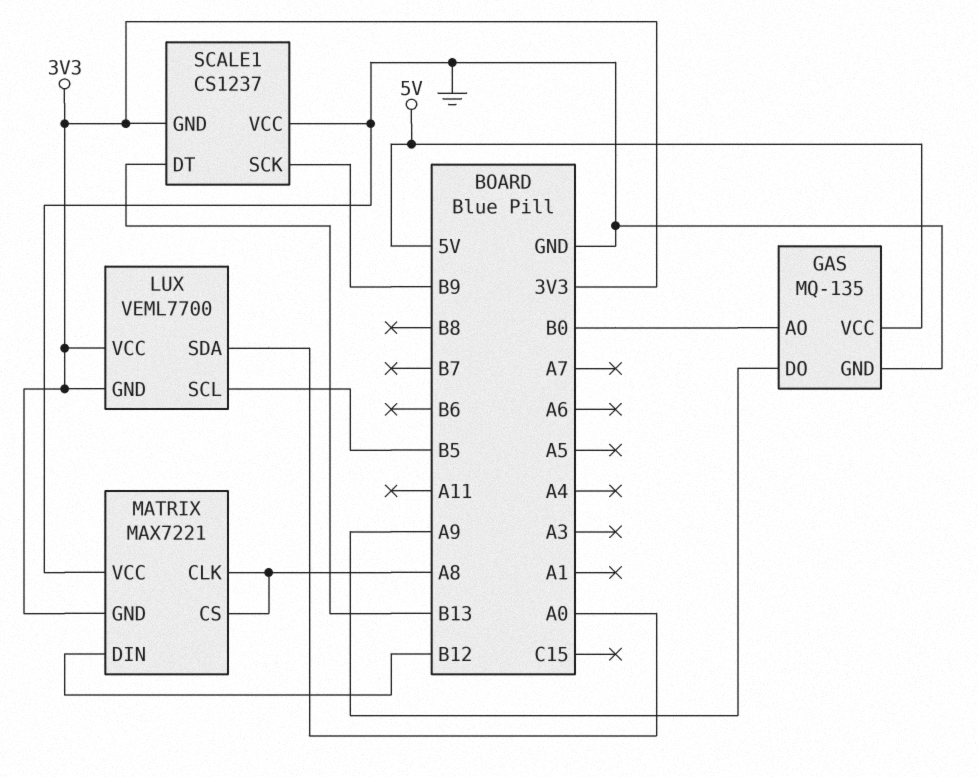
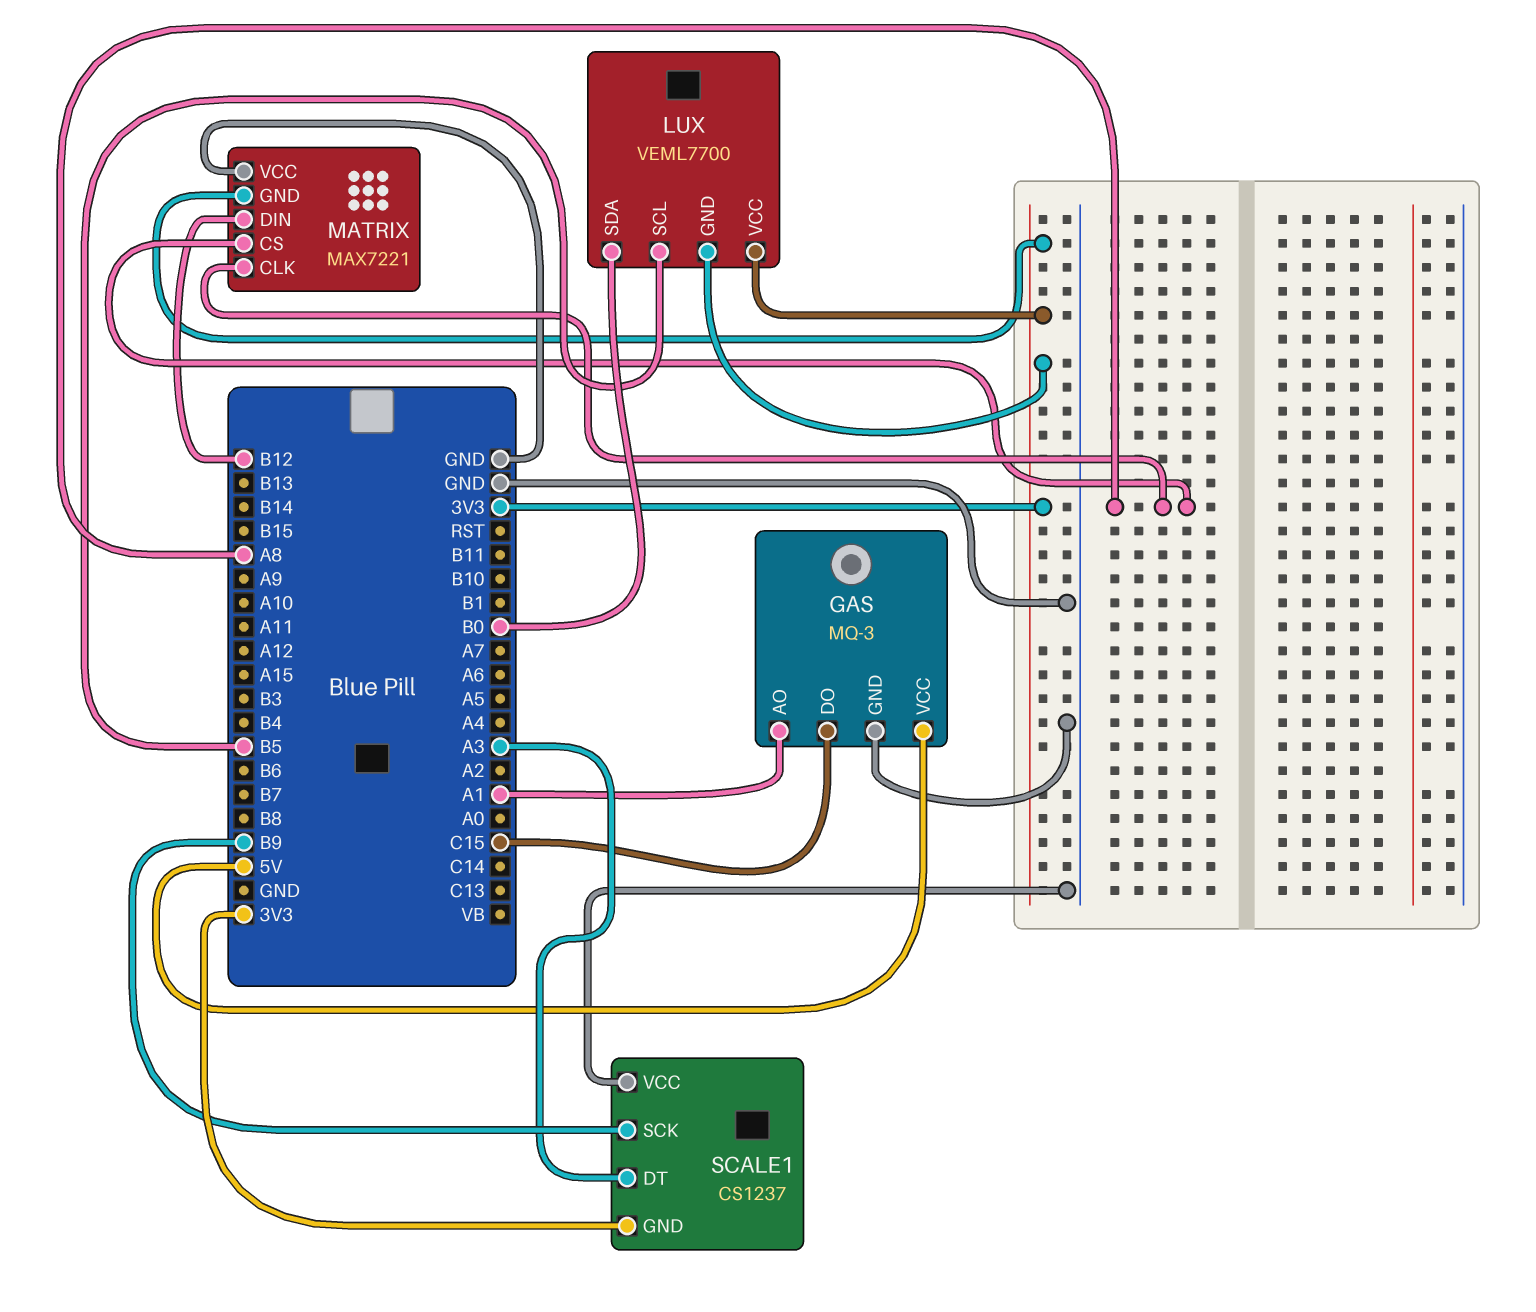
GAS: MQ-135 -> MQ-3
GAS pin AO: B0 -> A1
GAS pin DO: A9 -> C15
LUX pin SDA: A0 -> B0
SCALE1 pin DT: B13 -> A3

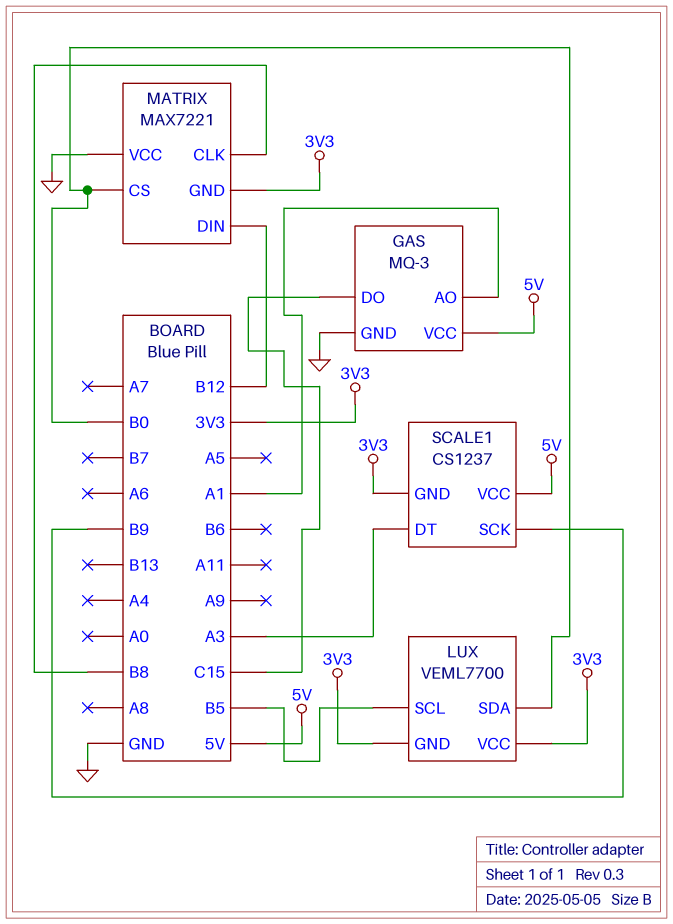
MATRIX pin CLK: A8 -> B8
MATRIX pin CS: A8 -> B0
SCALE1 pin VCC: GND -> 5V

